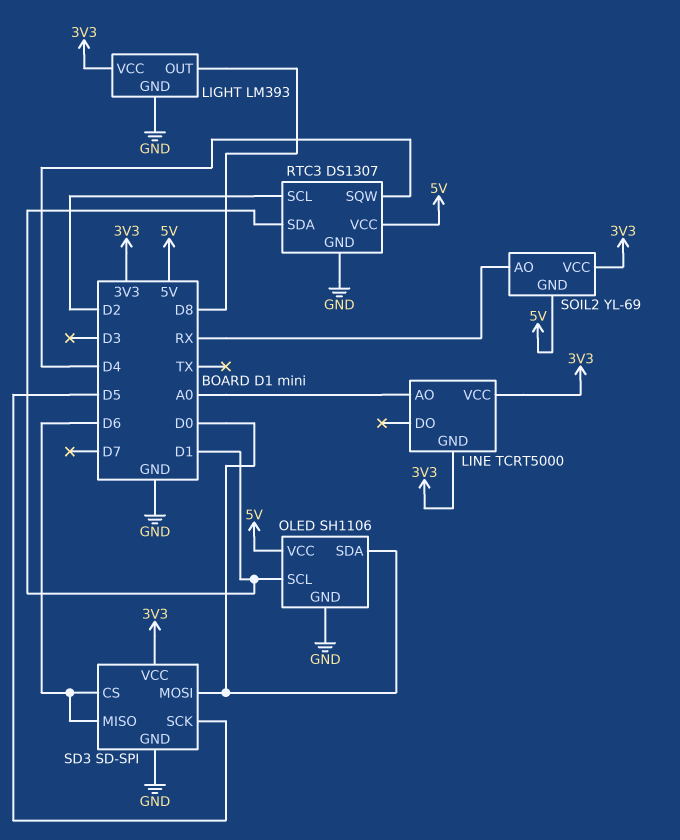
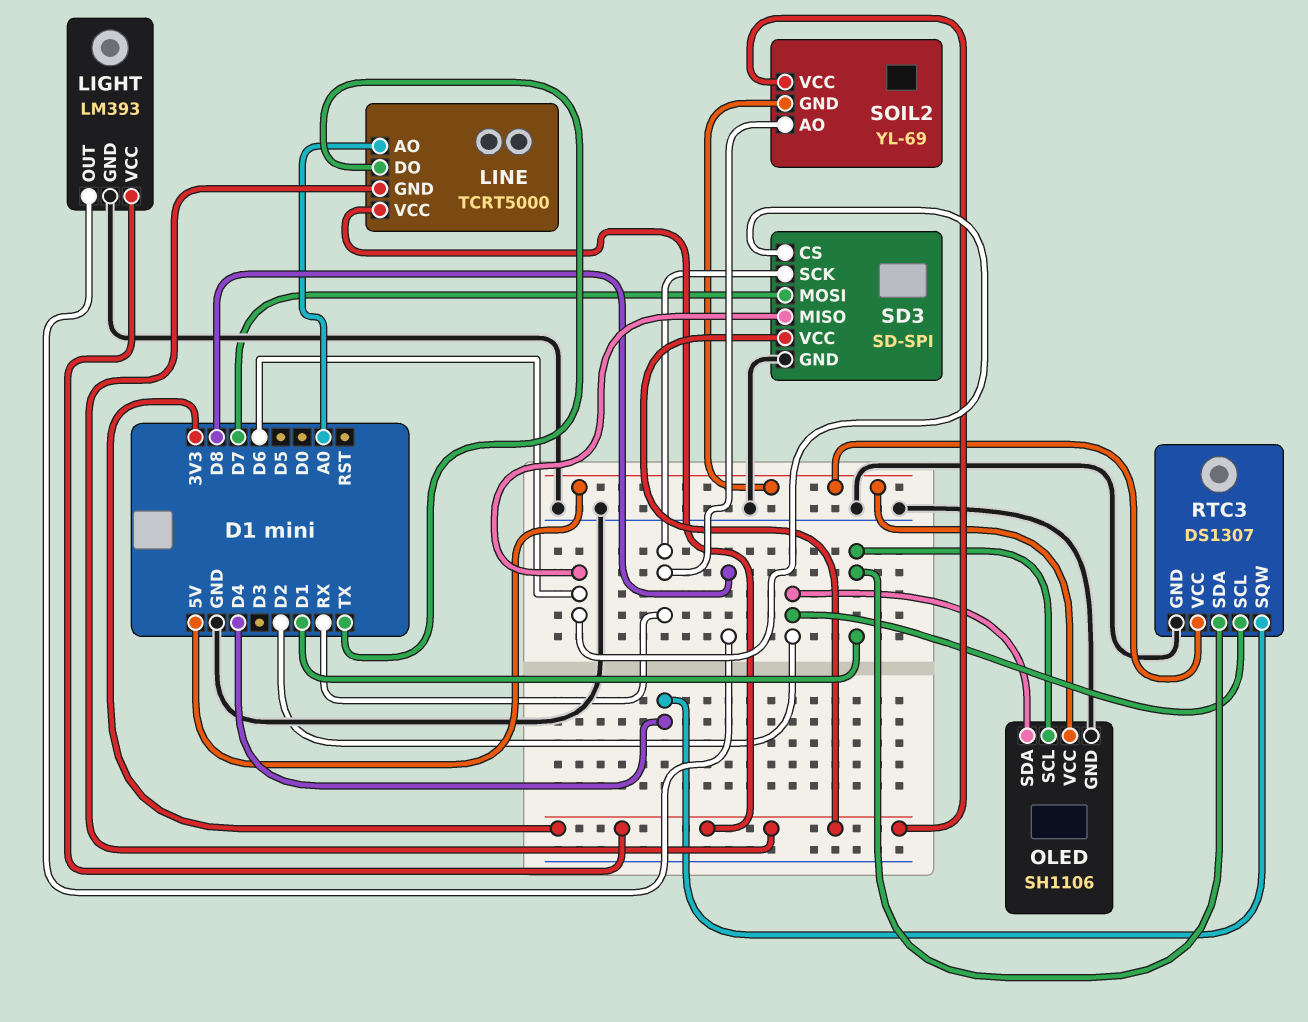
LINE pin DO: none -> TX
OLED pin SDA: D0 -> D2
SD3 pin MOSI: D0 -> D7
SD3 pin SCK: D5 -> RX

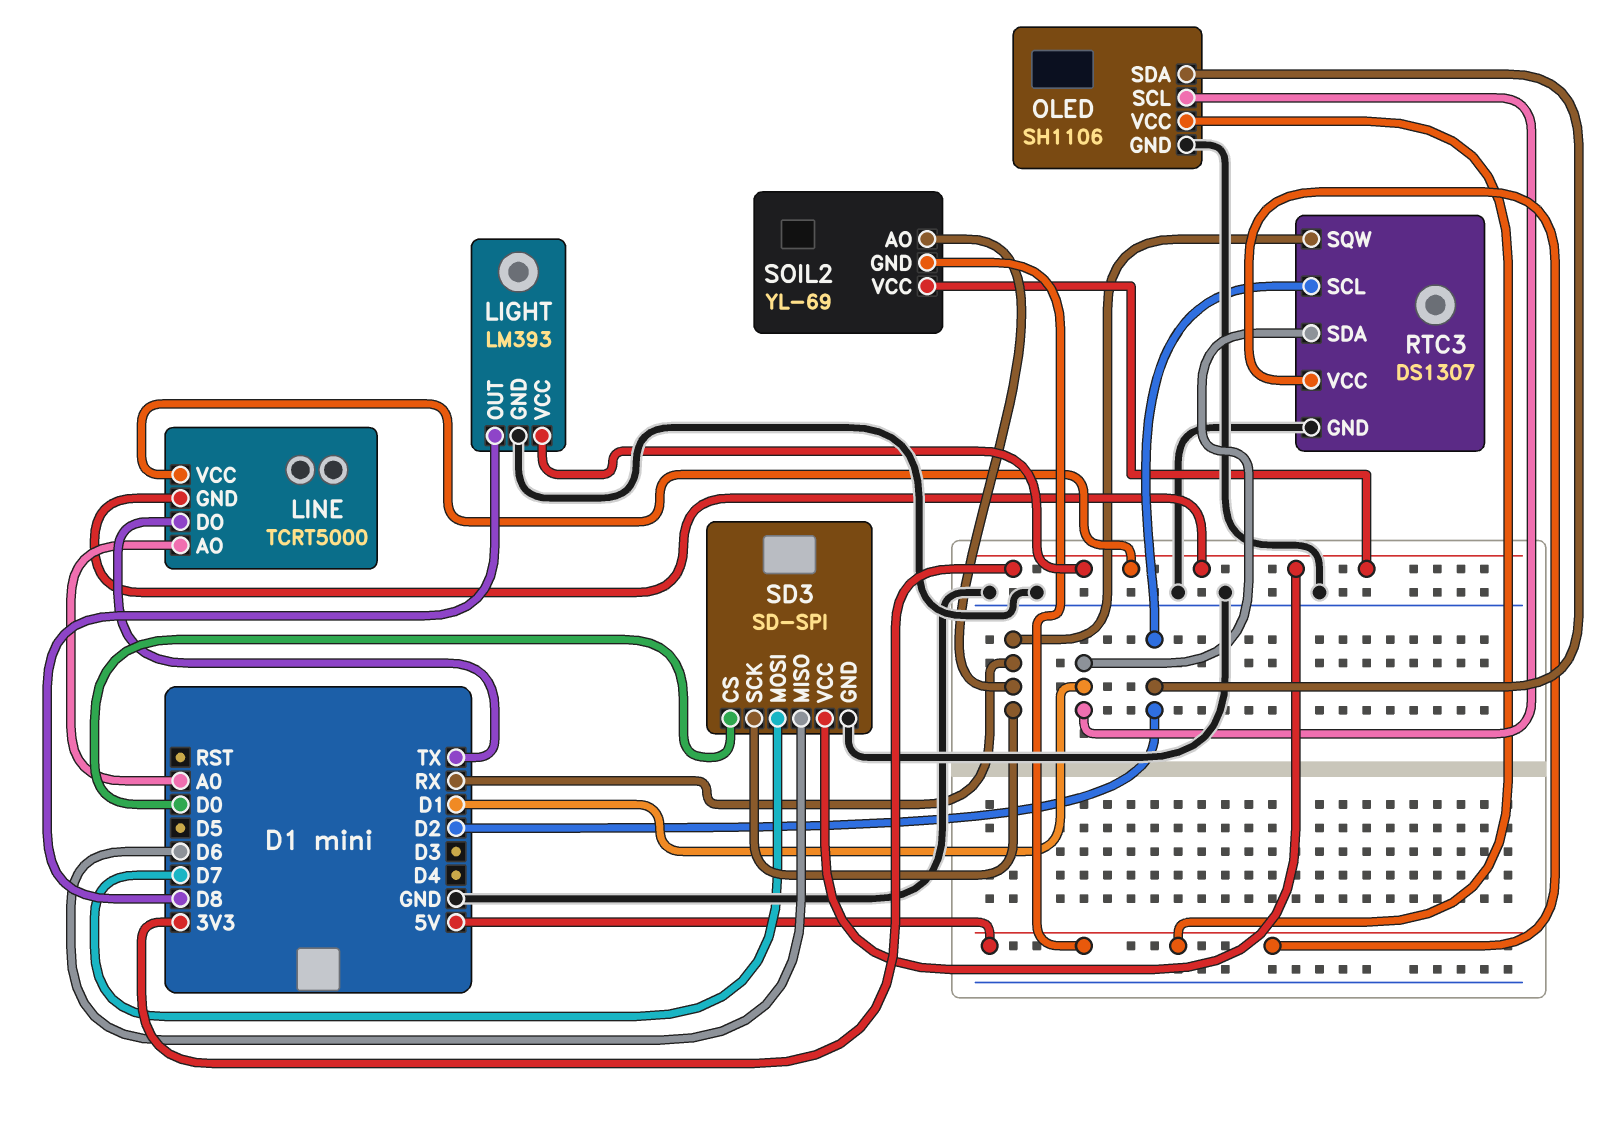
RTC3 pin SQW: D4 -> RX
SD3 pin CS: D6 -> D0

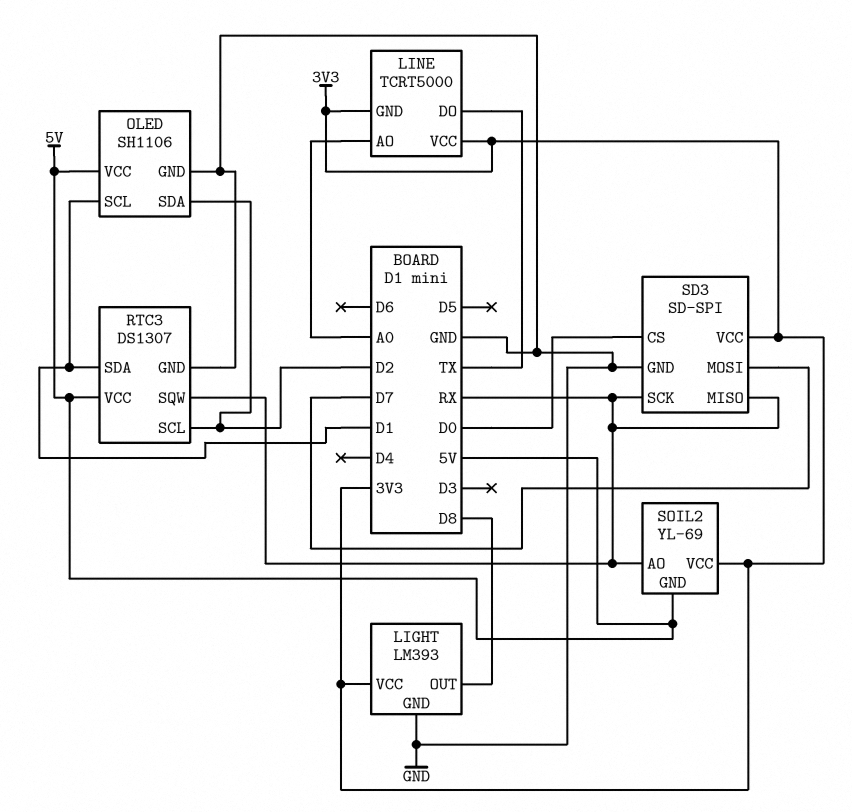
SD3 pin MISO: D6 -> RX

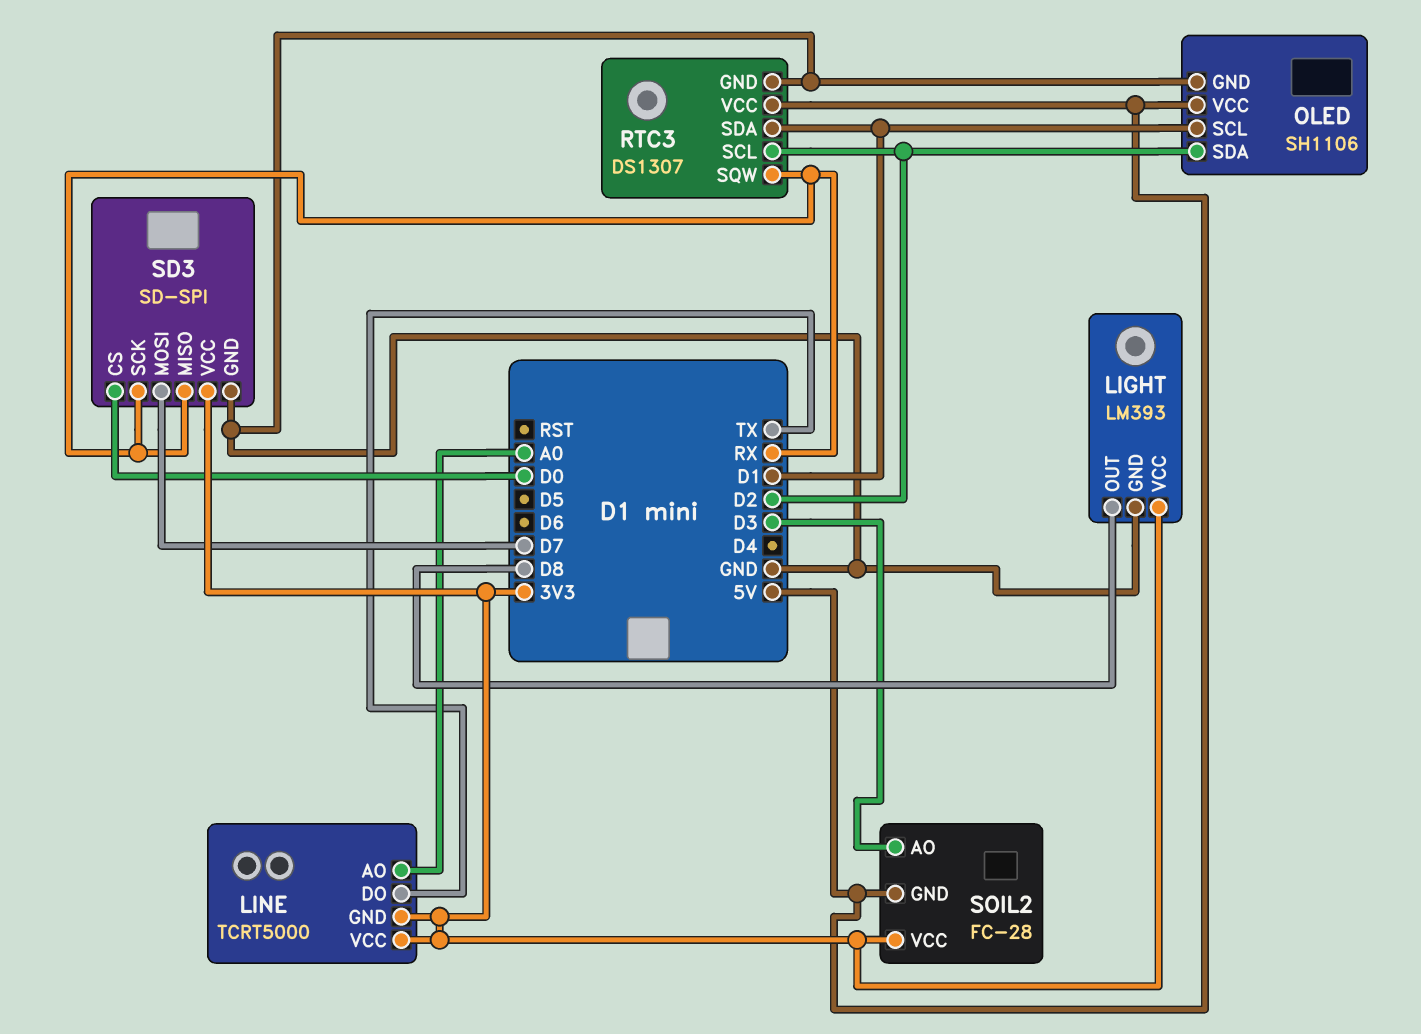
SOIL2: YL-69 -> FC-28
SOIL2 pin AO: RX -> D3

